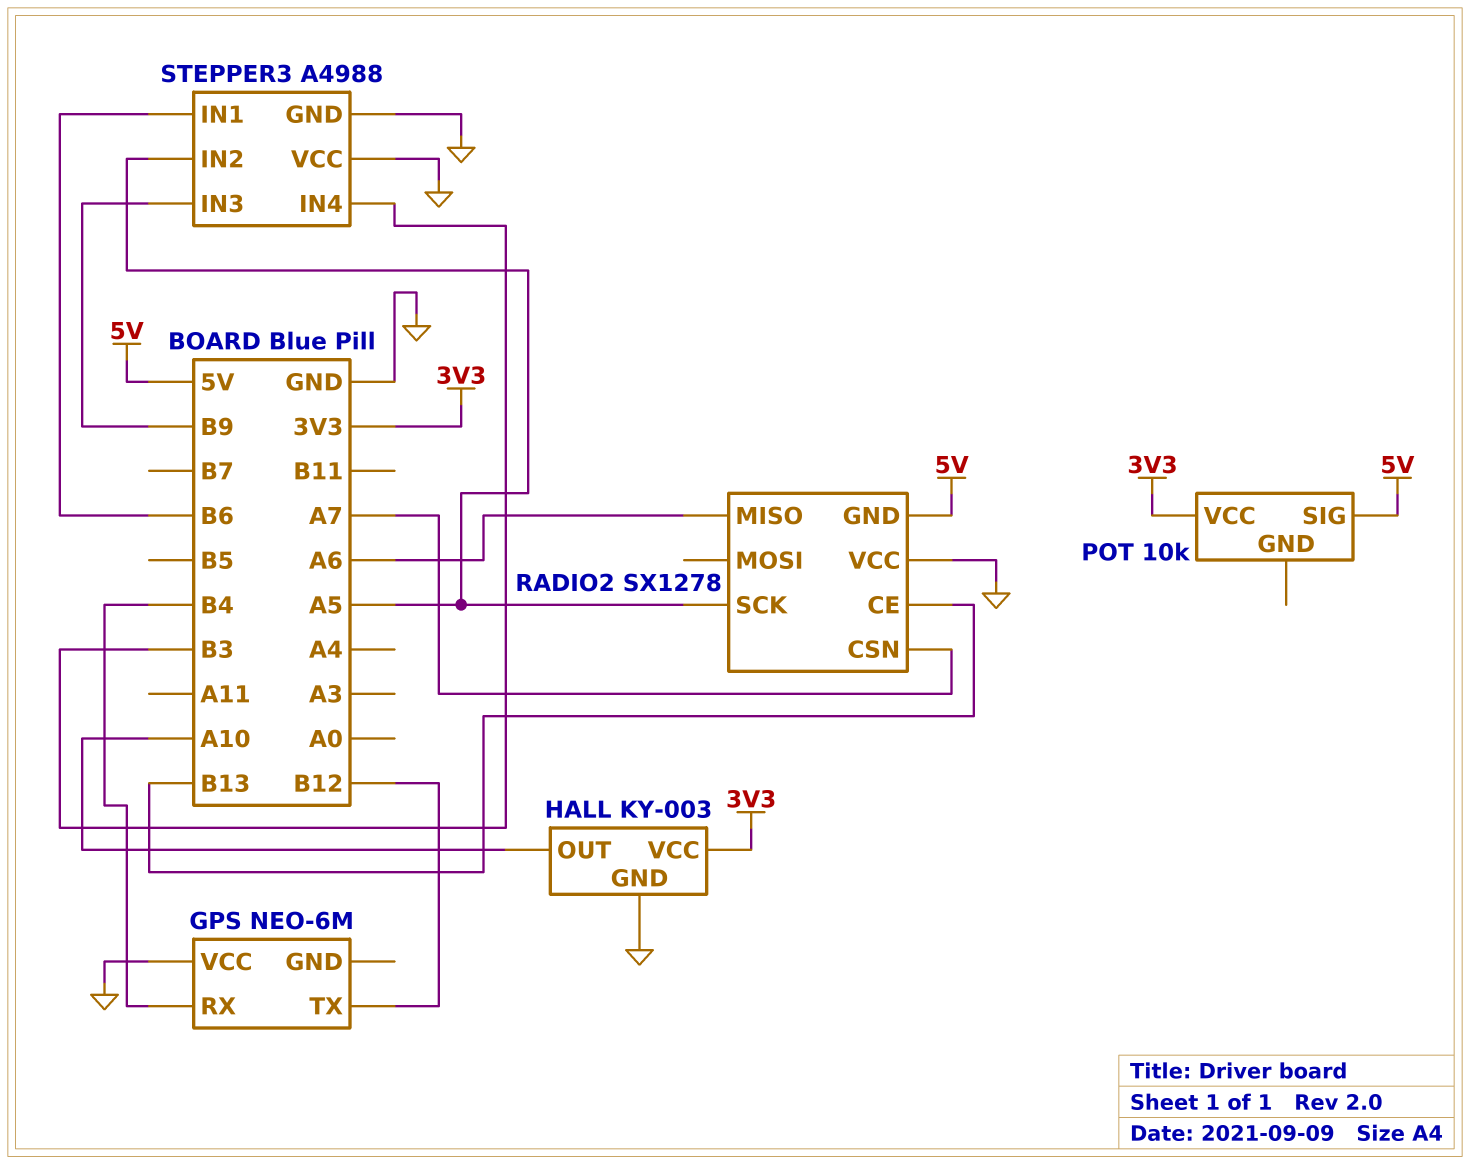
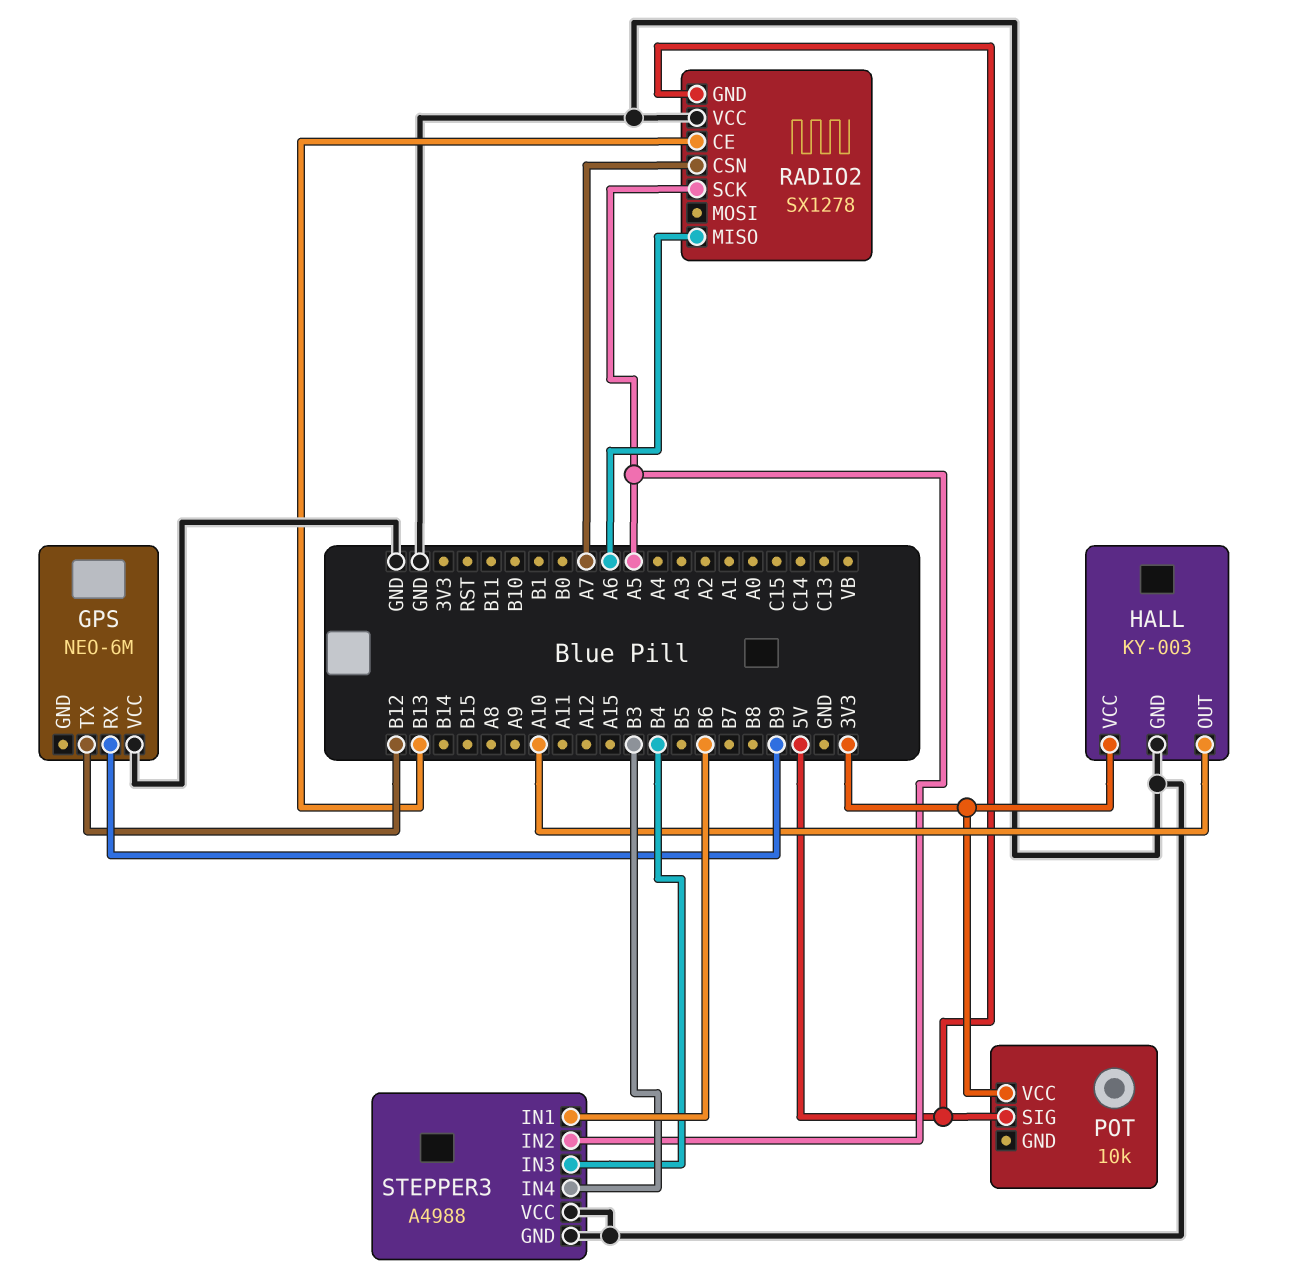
GPS pin RX: B4 -> B9
STEPPER3 pin IN3: B9 -> B4

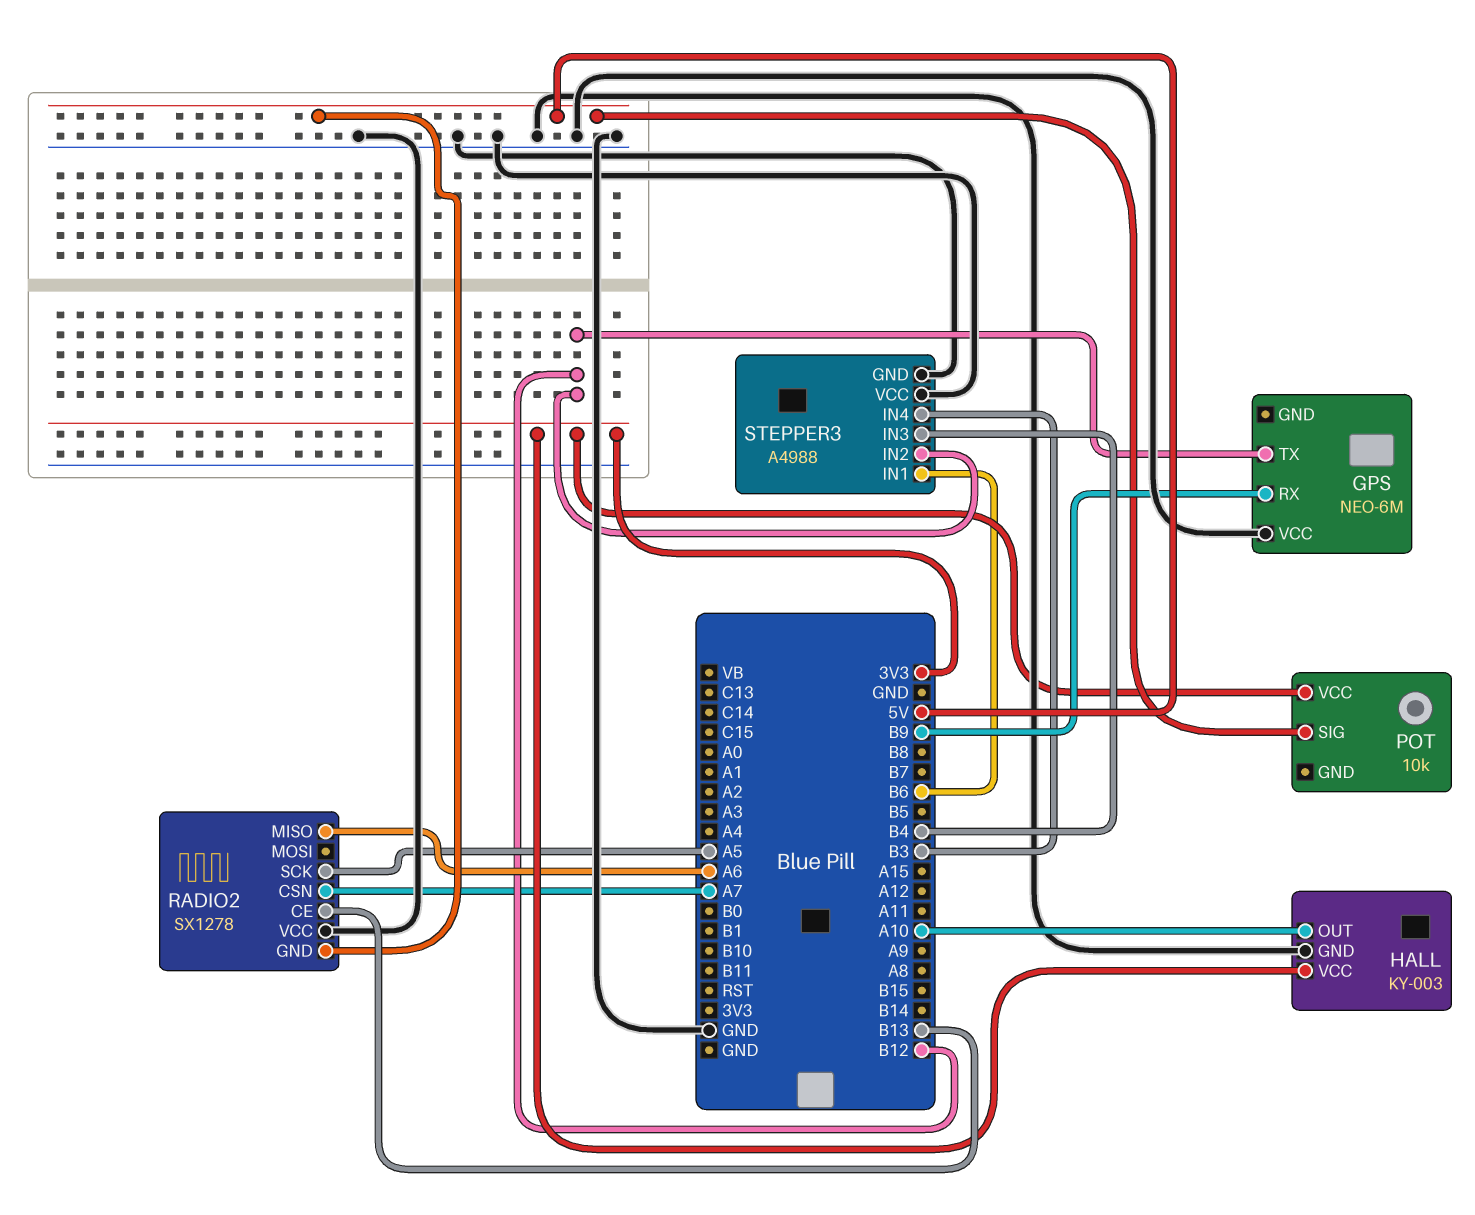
STEPPER3 pin IN2: A5 -> B12

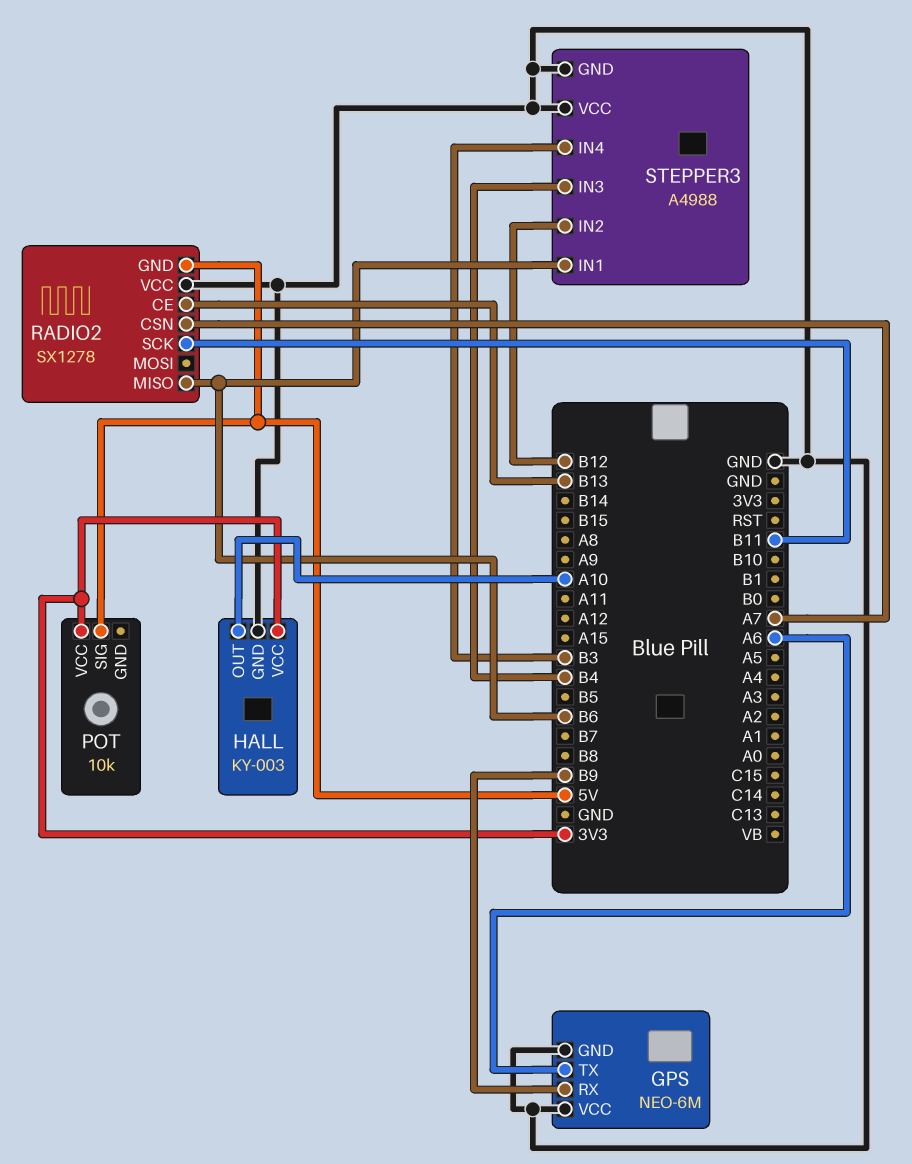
GPS pin GND: none -> GND
GPS pin TX: B12 -> A6
RADIO2 pin MISO: A6 -> B6
RADIO2 pin SCK: A5 -> B11

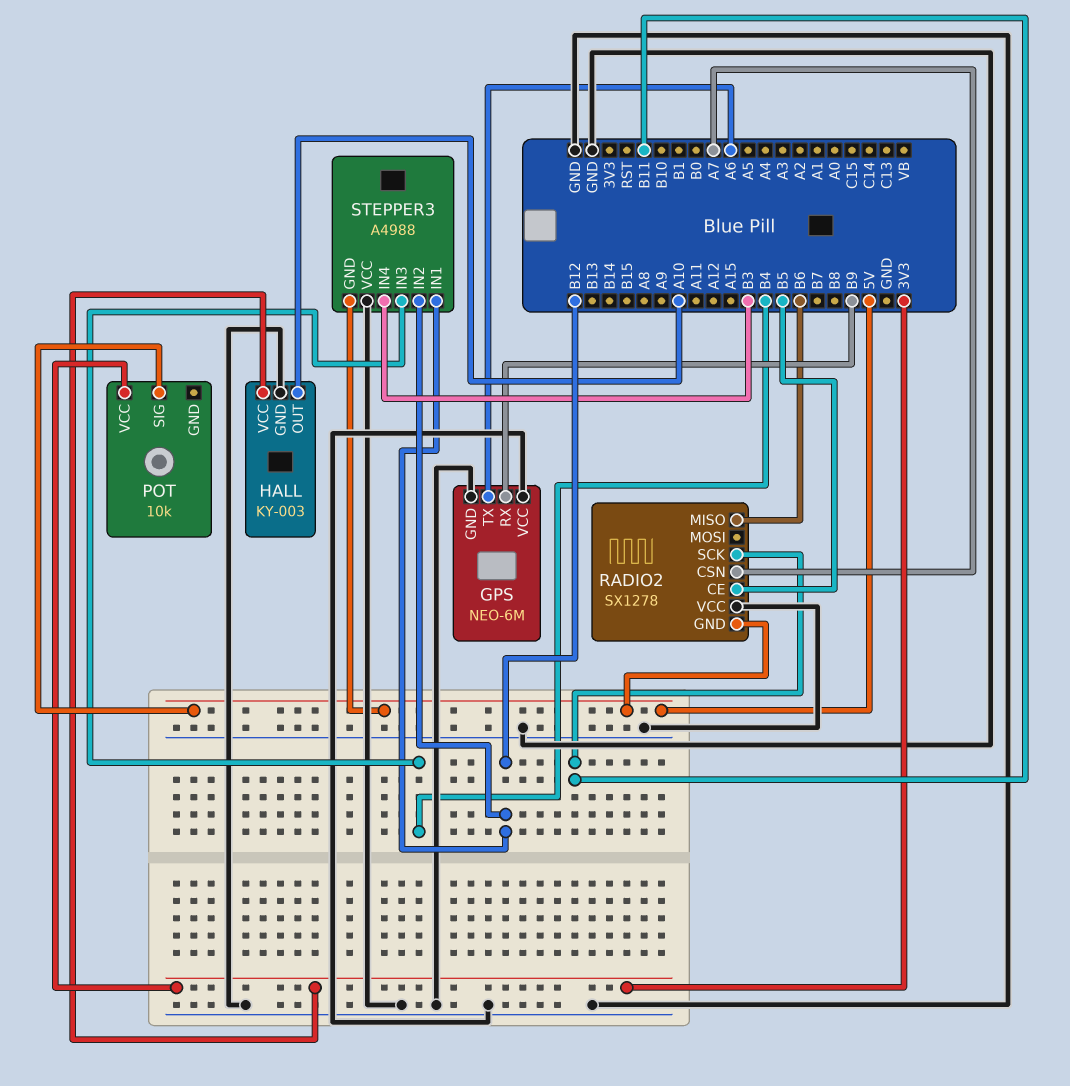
RADIO2 pin CE: B13 -> B5
STEPPER3 pin GND: GND -> 5V
STEPPER3 pin IN1: B6 -> B12

